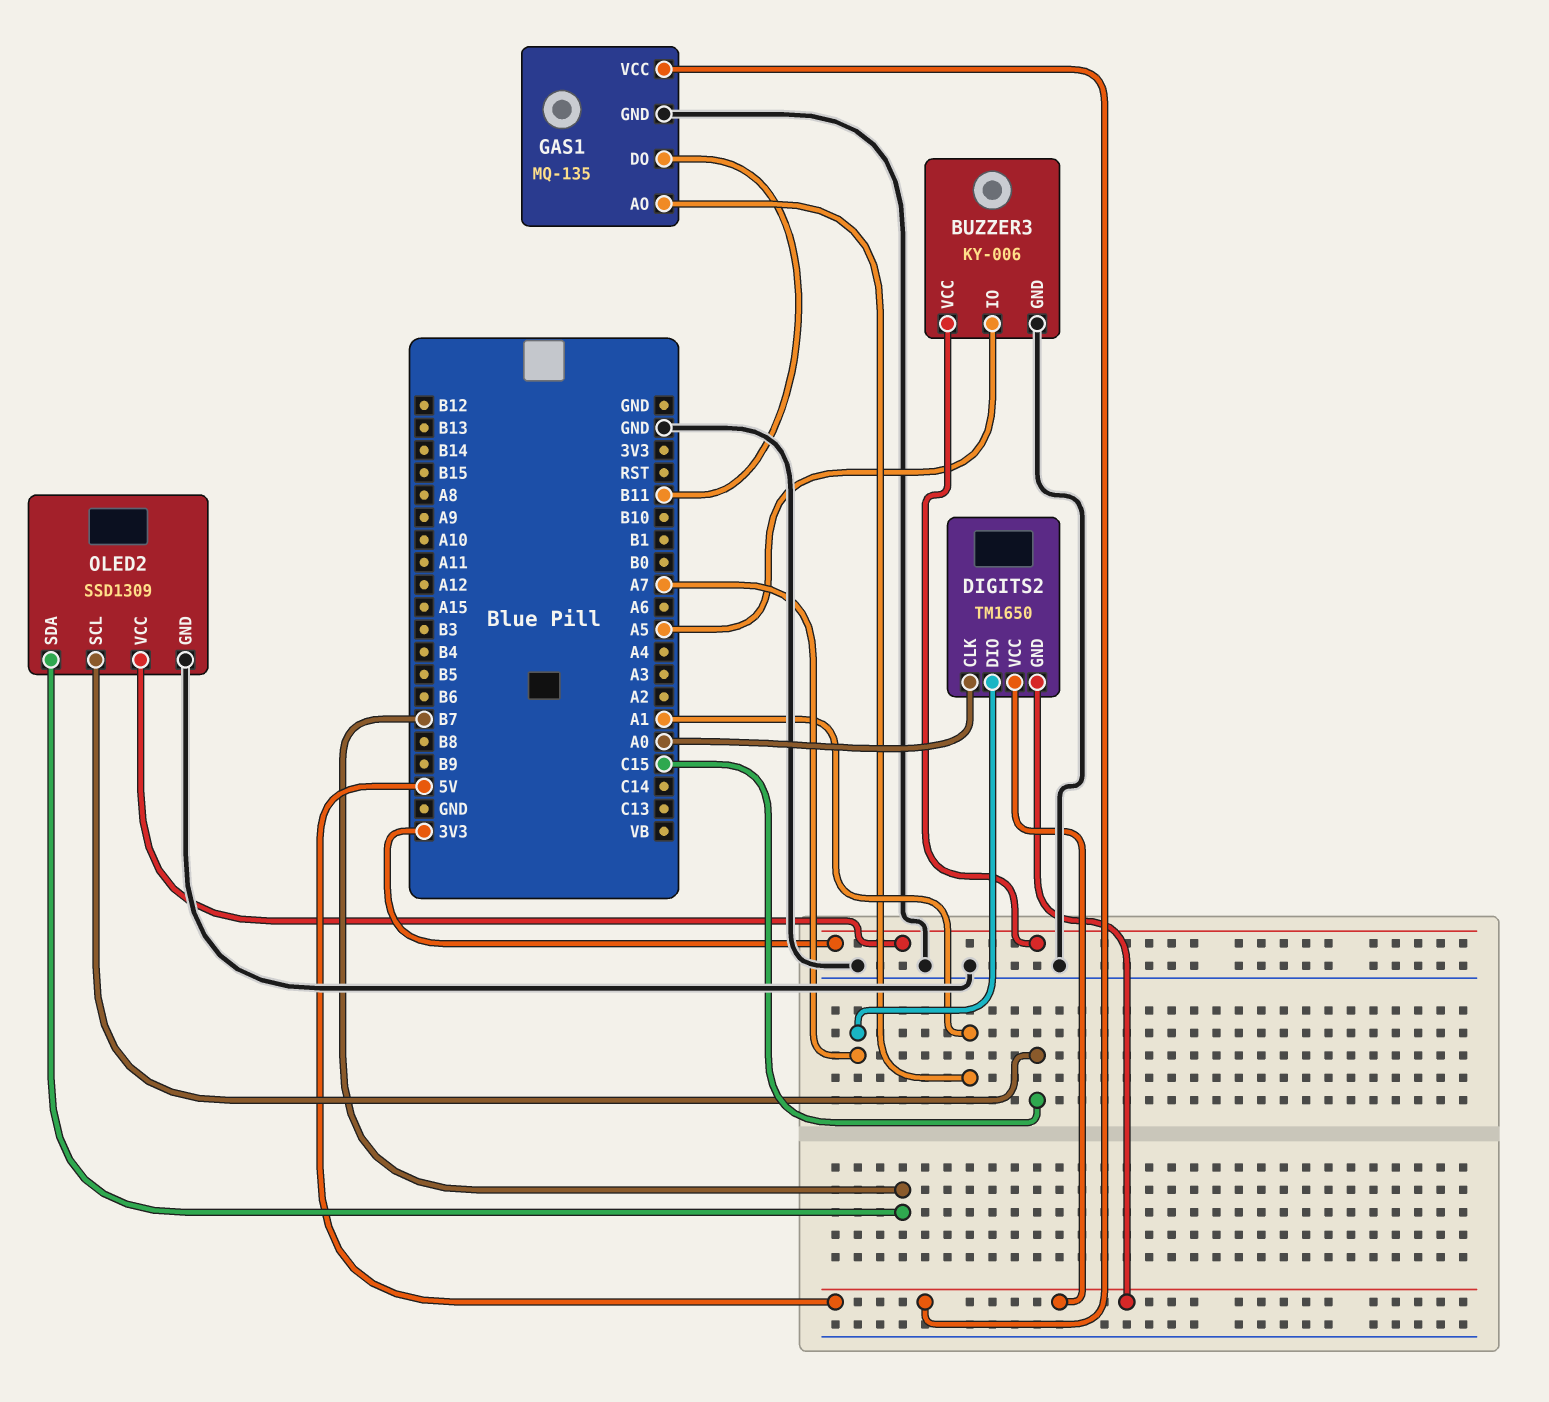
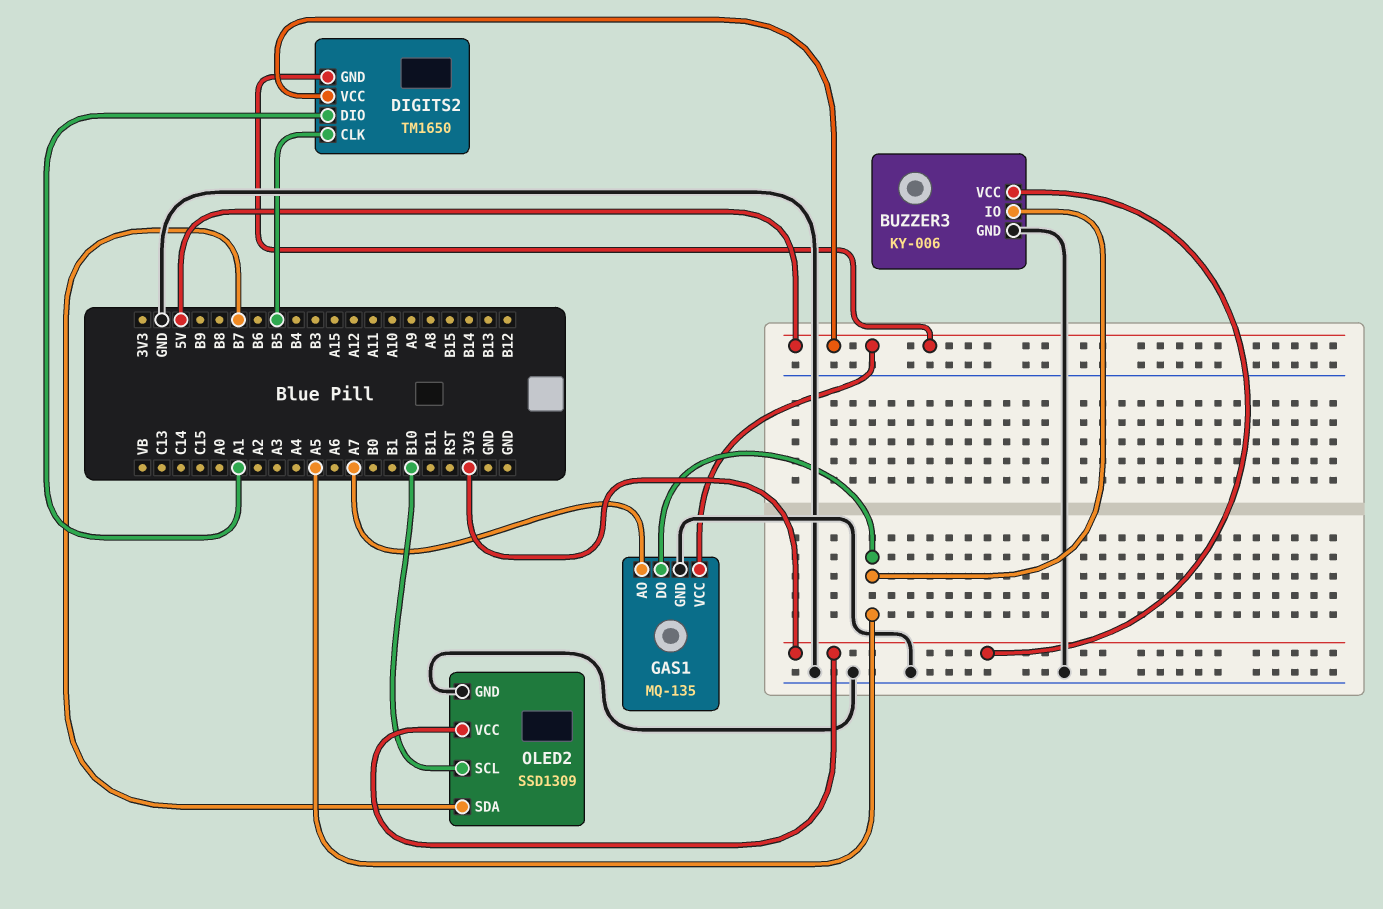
DIGITS2 pin CLK: A0 -> B5
DIGITS2 pin DIO: A7 -> A1
GAS1 pin AO: A1 -> A7
GAS1 pin DO: B11 -> A5
OLED2 pin SCL: C15 -> B10

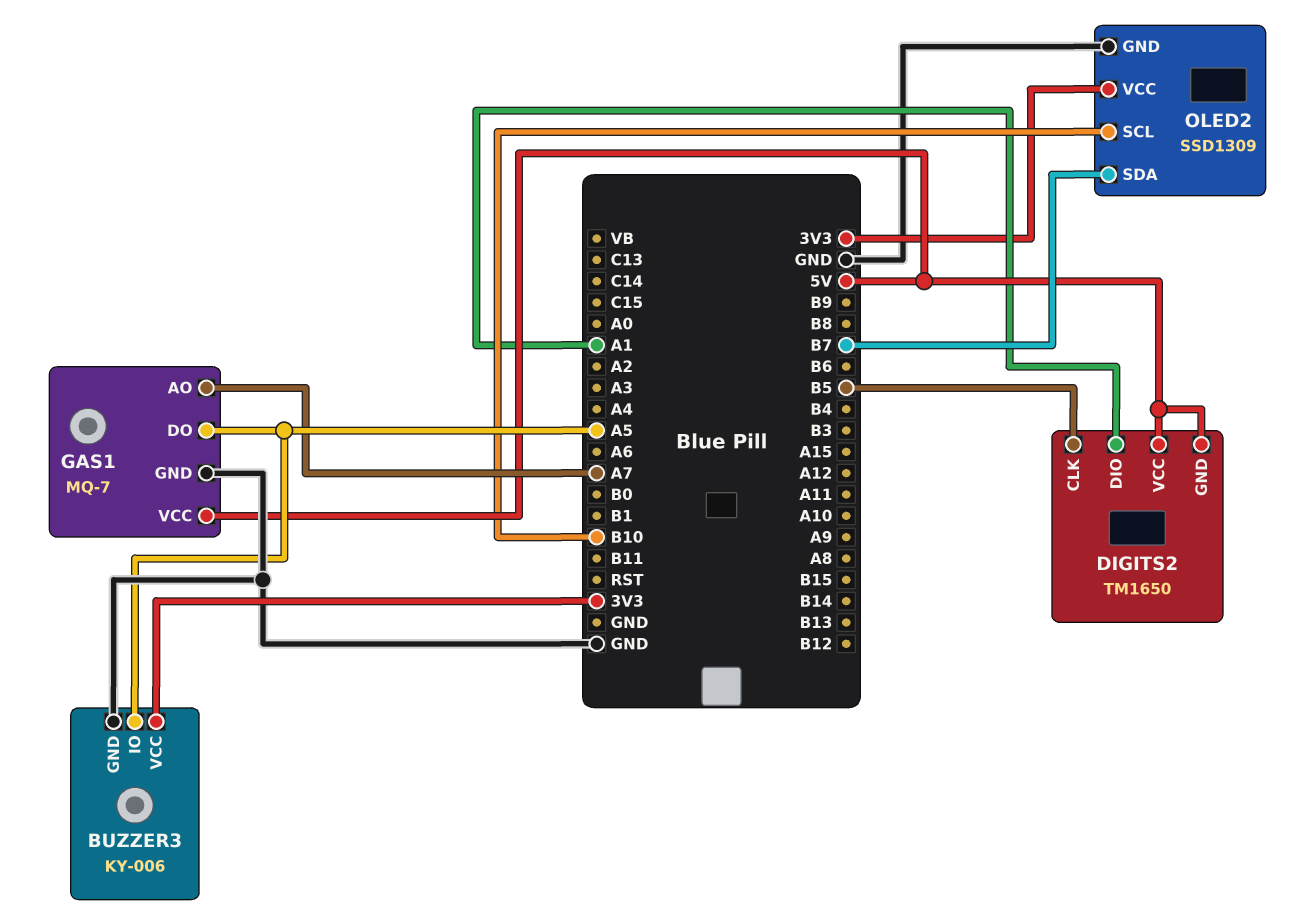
GAS1: MQ-135 -> MQ-7

